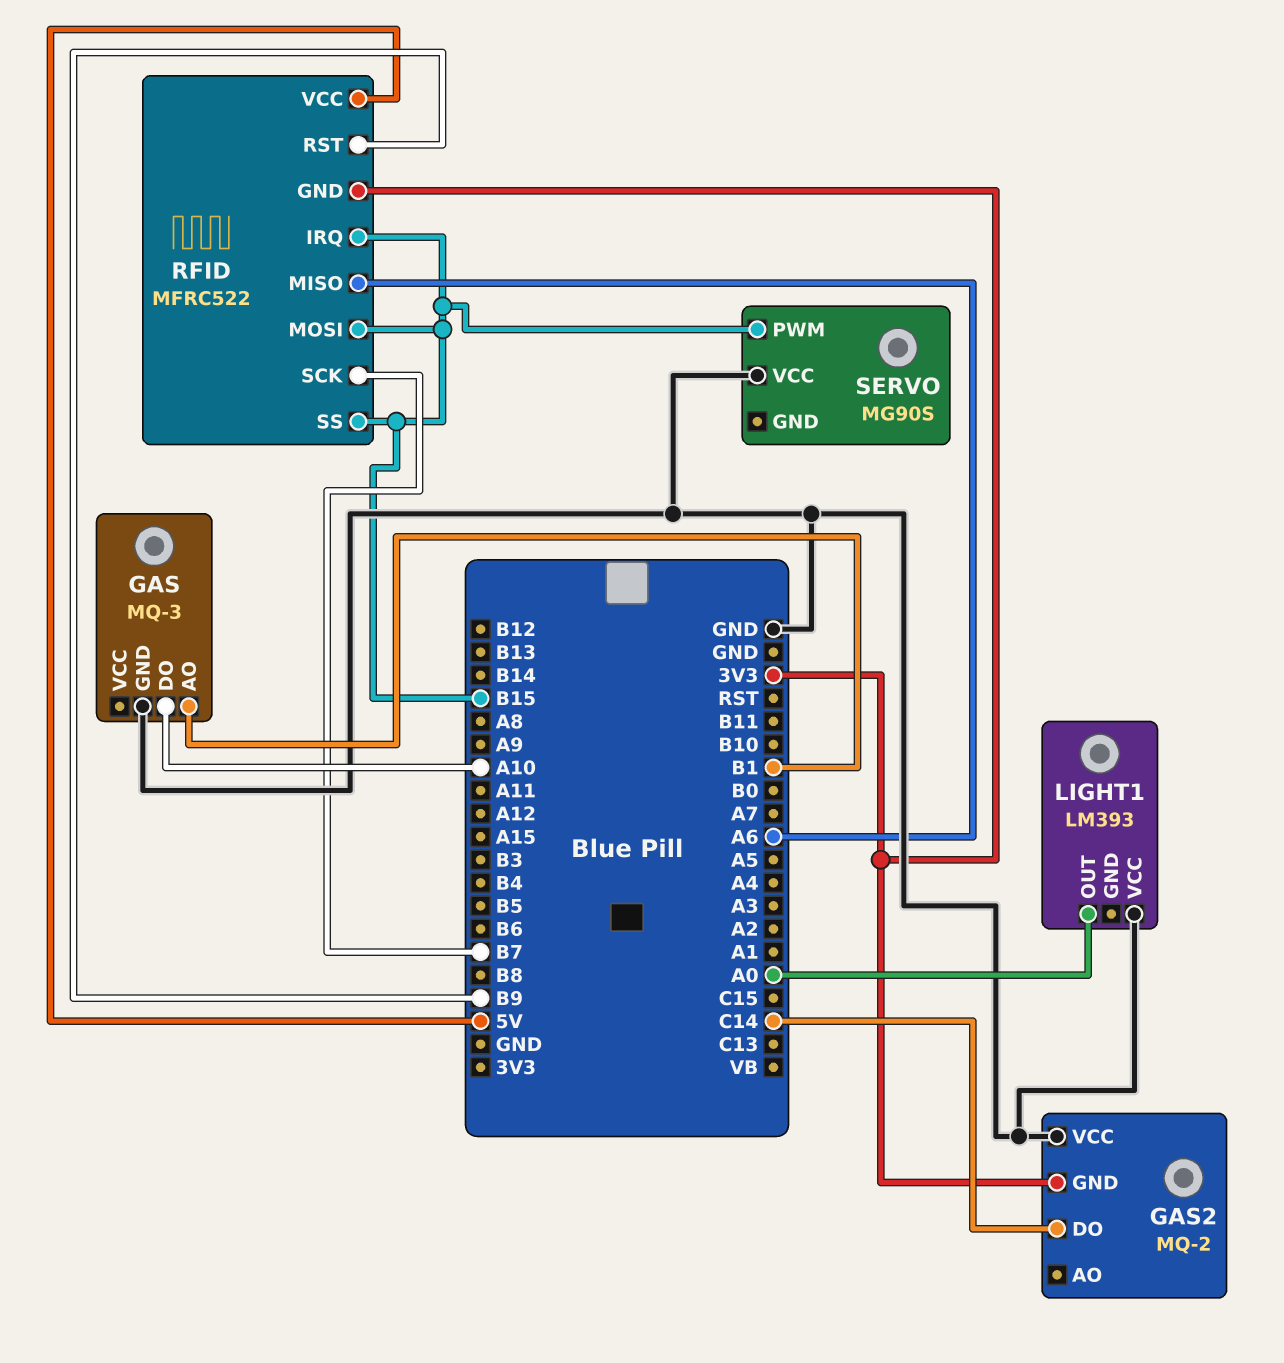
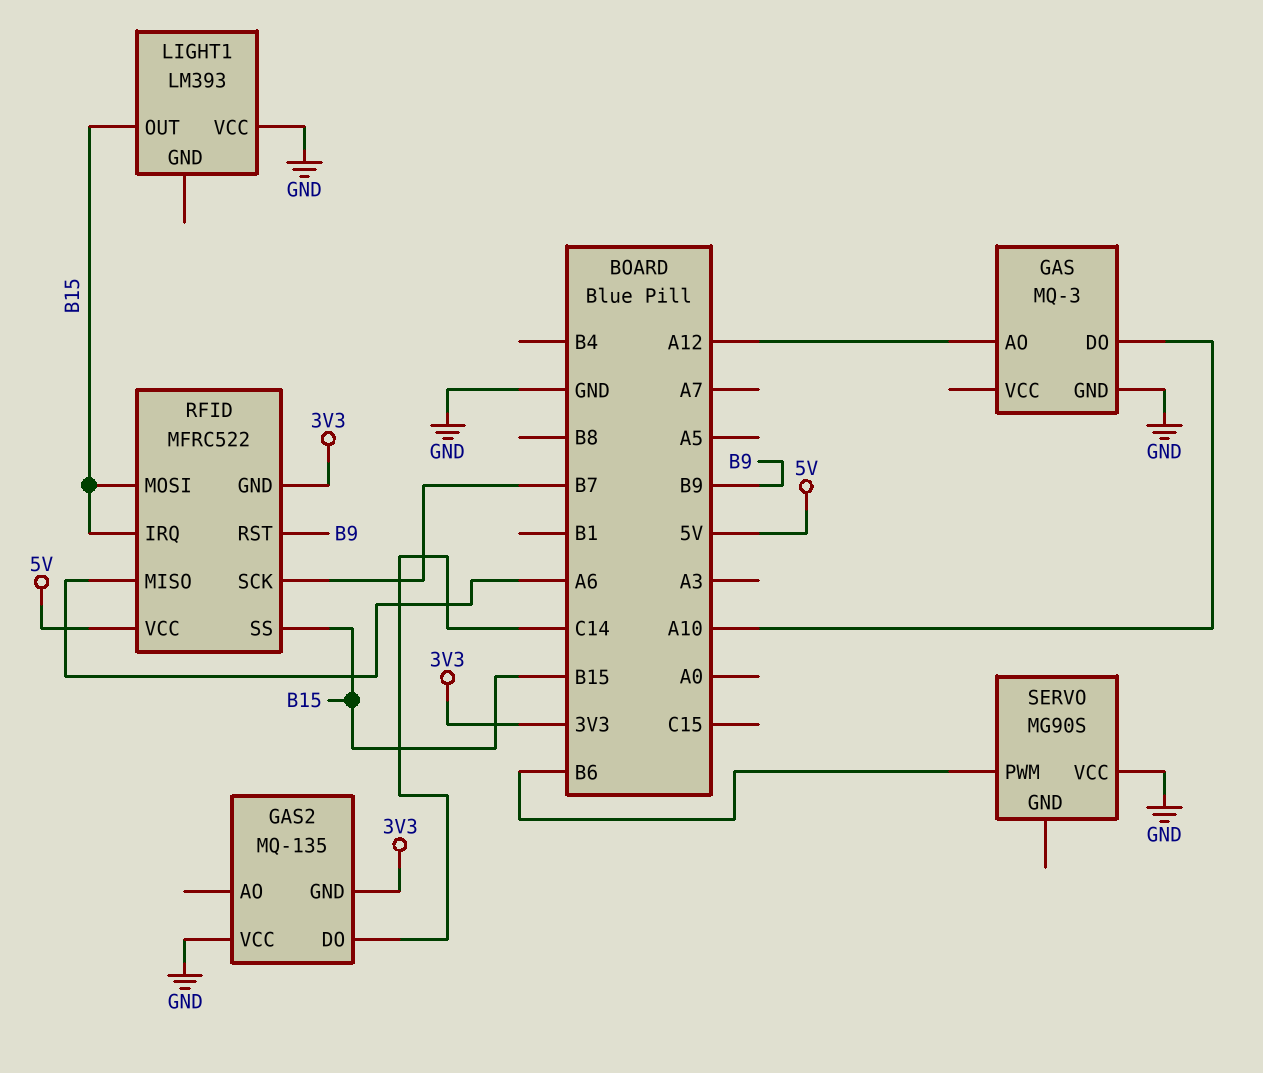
GAS pin AO: B1 -> A12
GAS2: MQ-2 -> MQ-135
LIGHT1 pin OUT: A0 -> B15
SERVO pin PWM: B15 -> B6

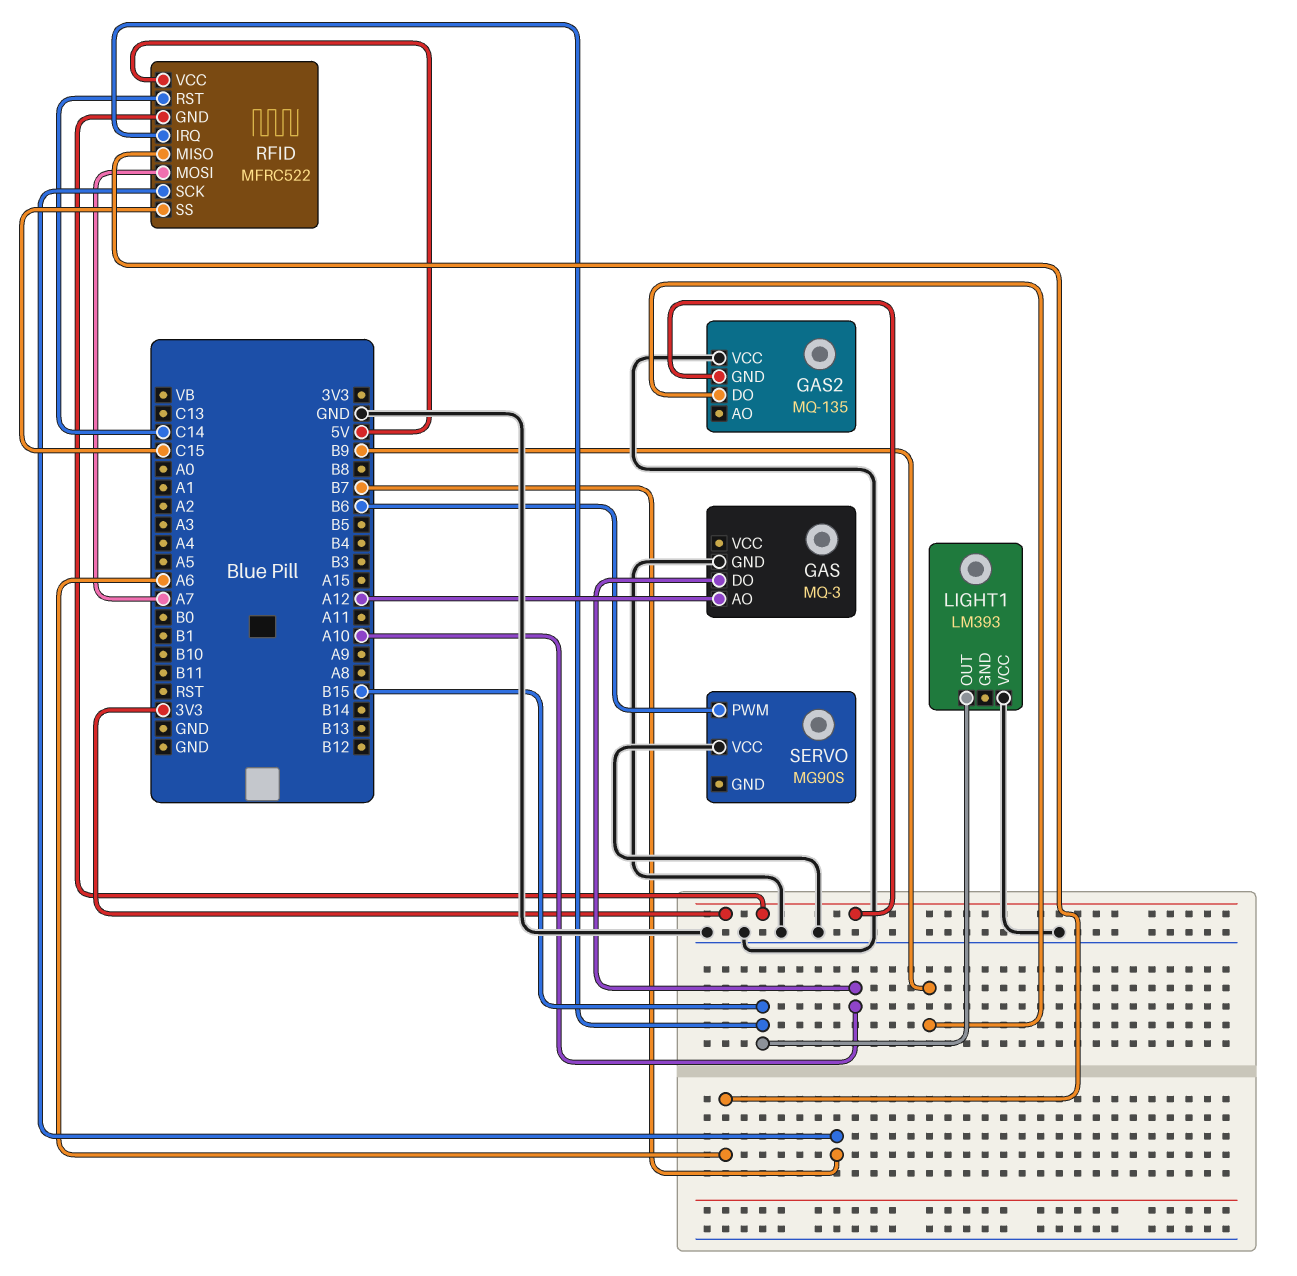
GAS2 pin DO: C14 -> B9
RFID pin MOSI: B15 -> A7
RFID pin RST: B9 -> C14
RFID pin SS: B15 -> C15

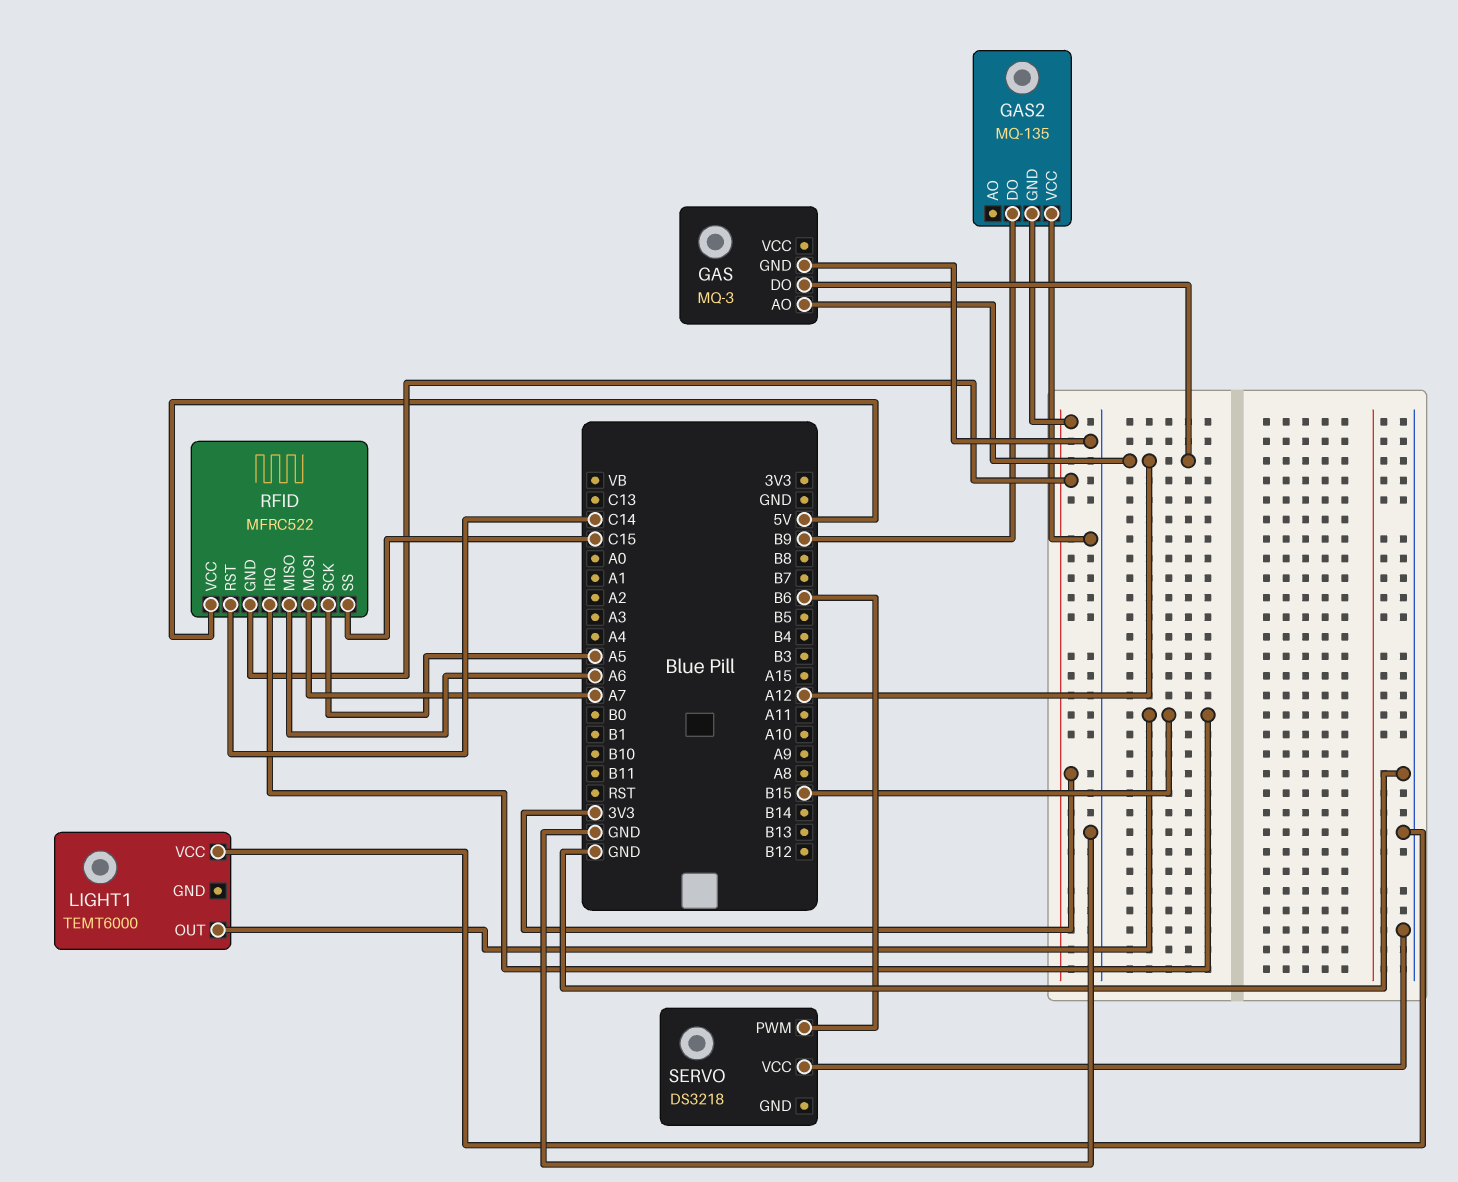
GAS pin DO: A10 -> A12
LIGHT1: LM393 -> TEMT6000
RFID pin SCK: B7 -> A5
SERVO: MG90S -> DS3218

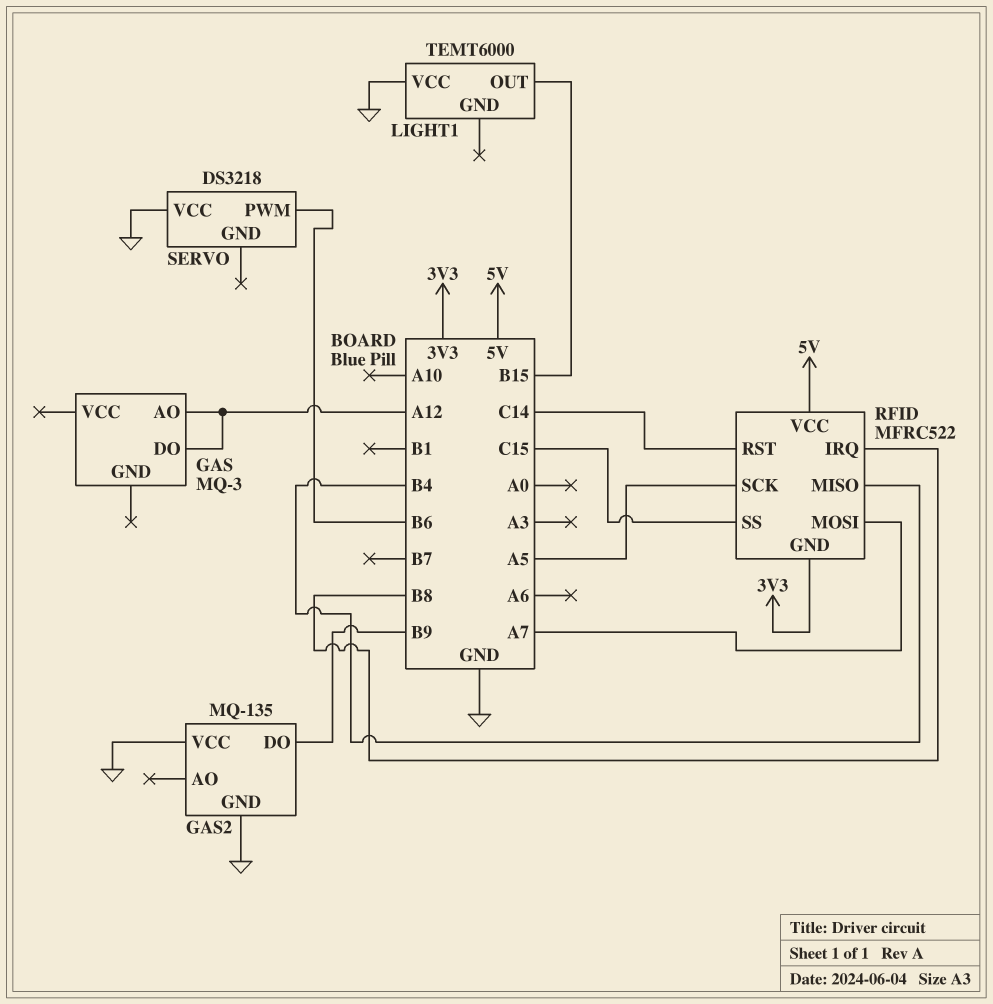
GAS pin GND: GND -> none
GAS2 pin GND: 3V3 -> GND
RFID pin IRQ: B15 -> B8
RFID pin MISO: A6 -> B4

